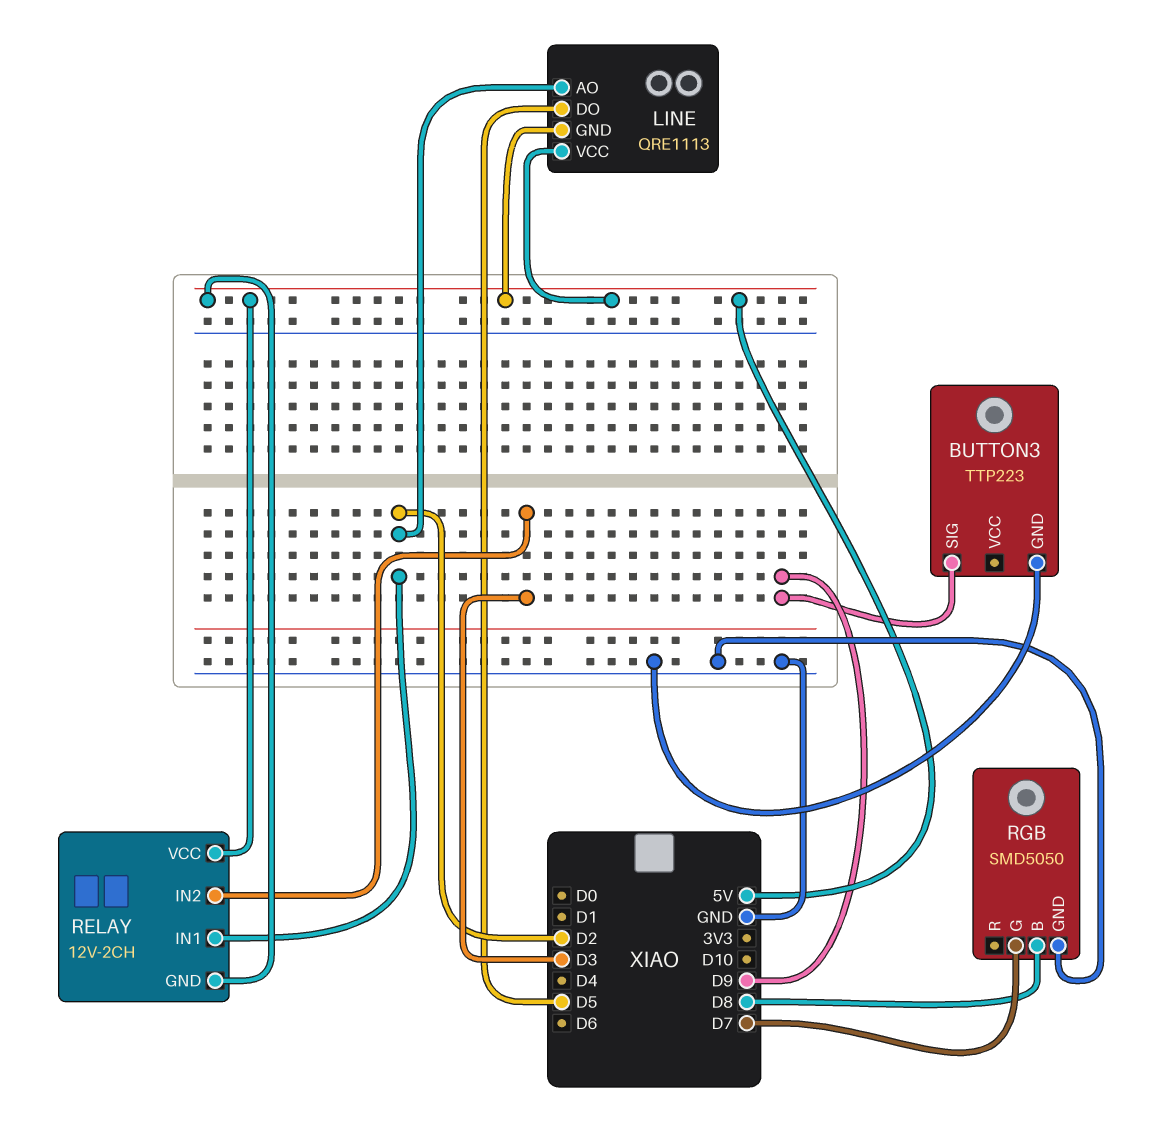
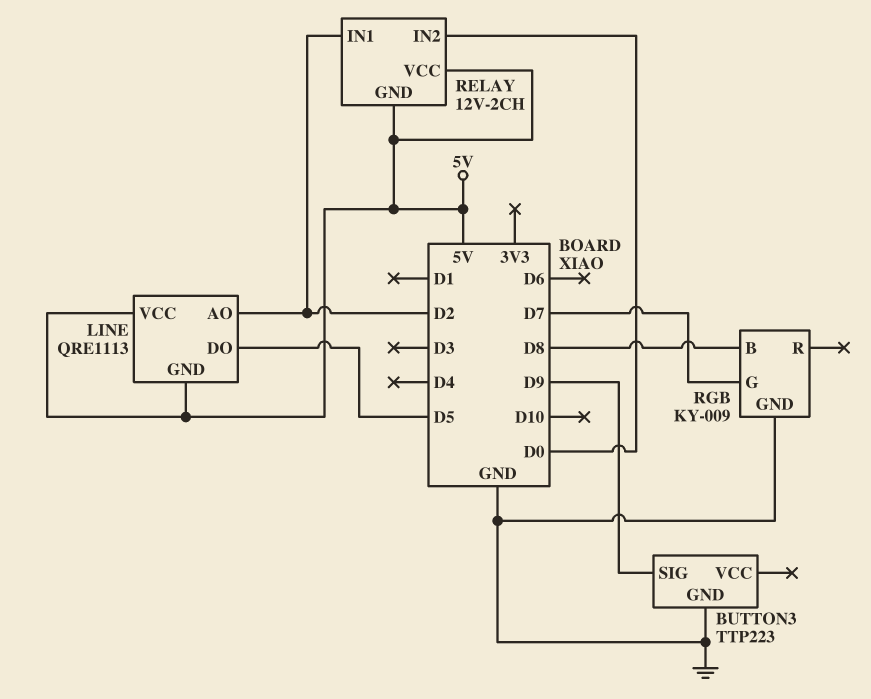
RELAY pin IN2: D3 -> D0
RGB: SMD5050 -> KY-009

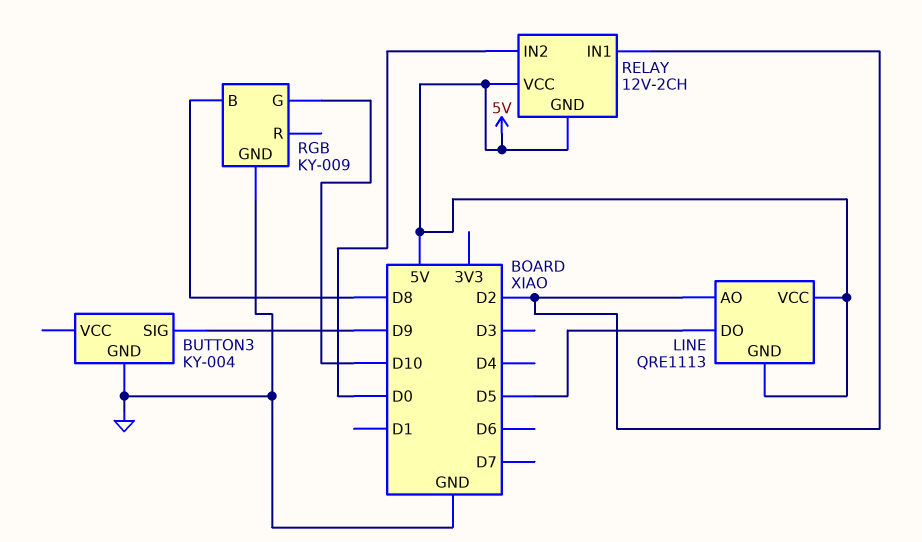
BUTTON3: TTP223 -> KY-004
RGB pin G: D7 -> D10

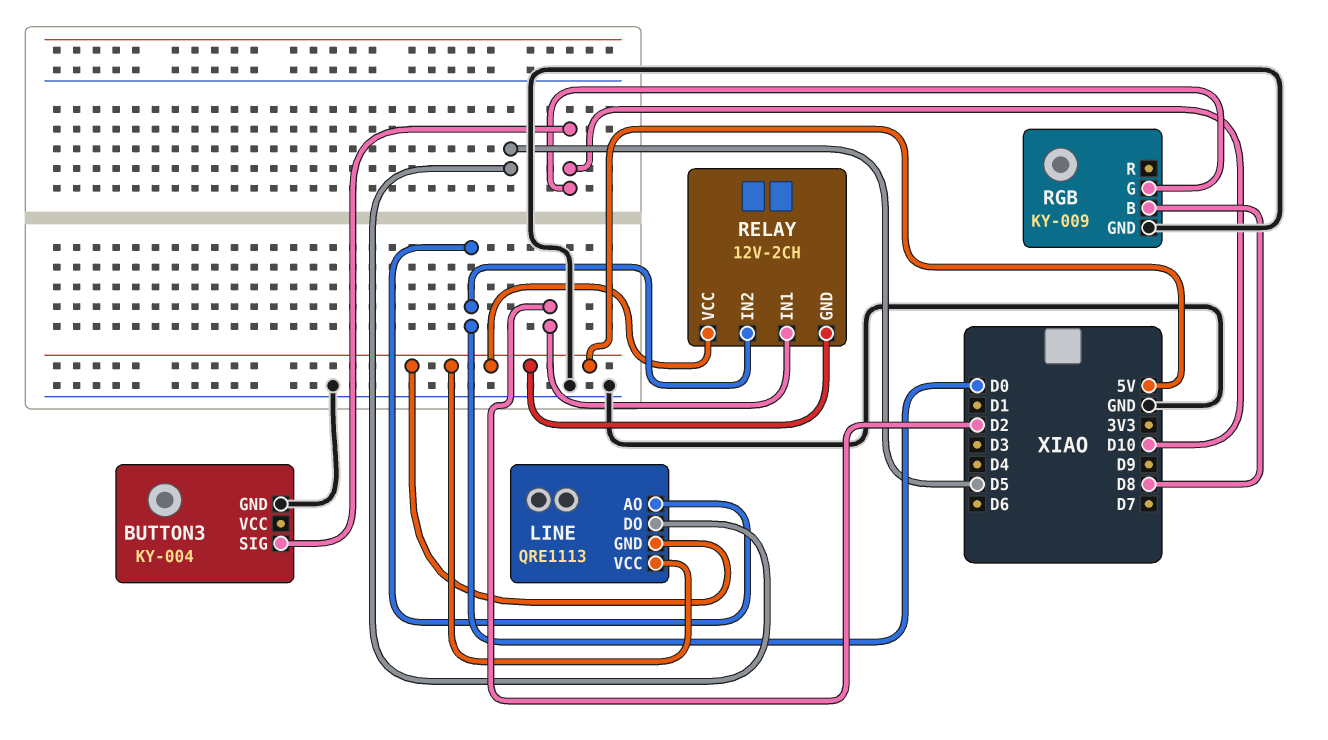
BUTTON3 pin SIG: D9 -> D10
LINE pin AO: D2 -> D0

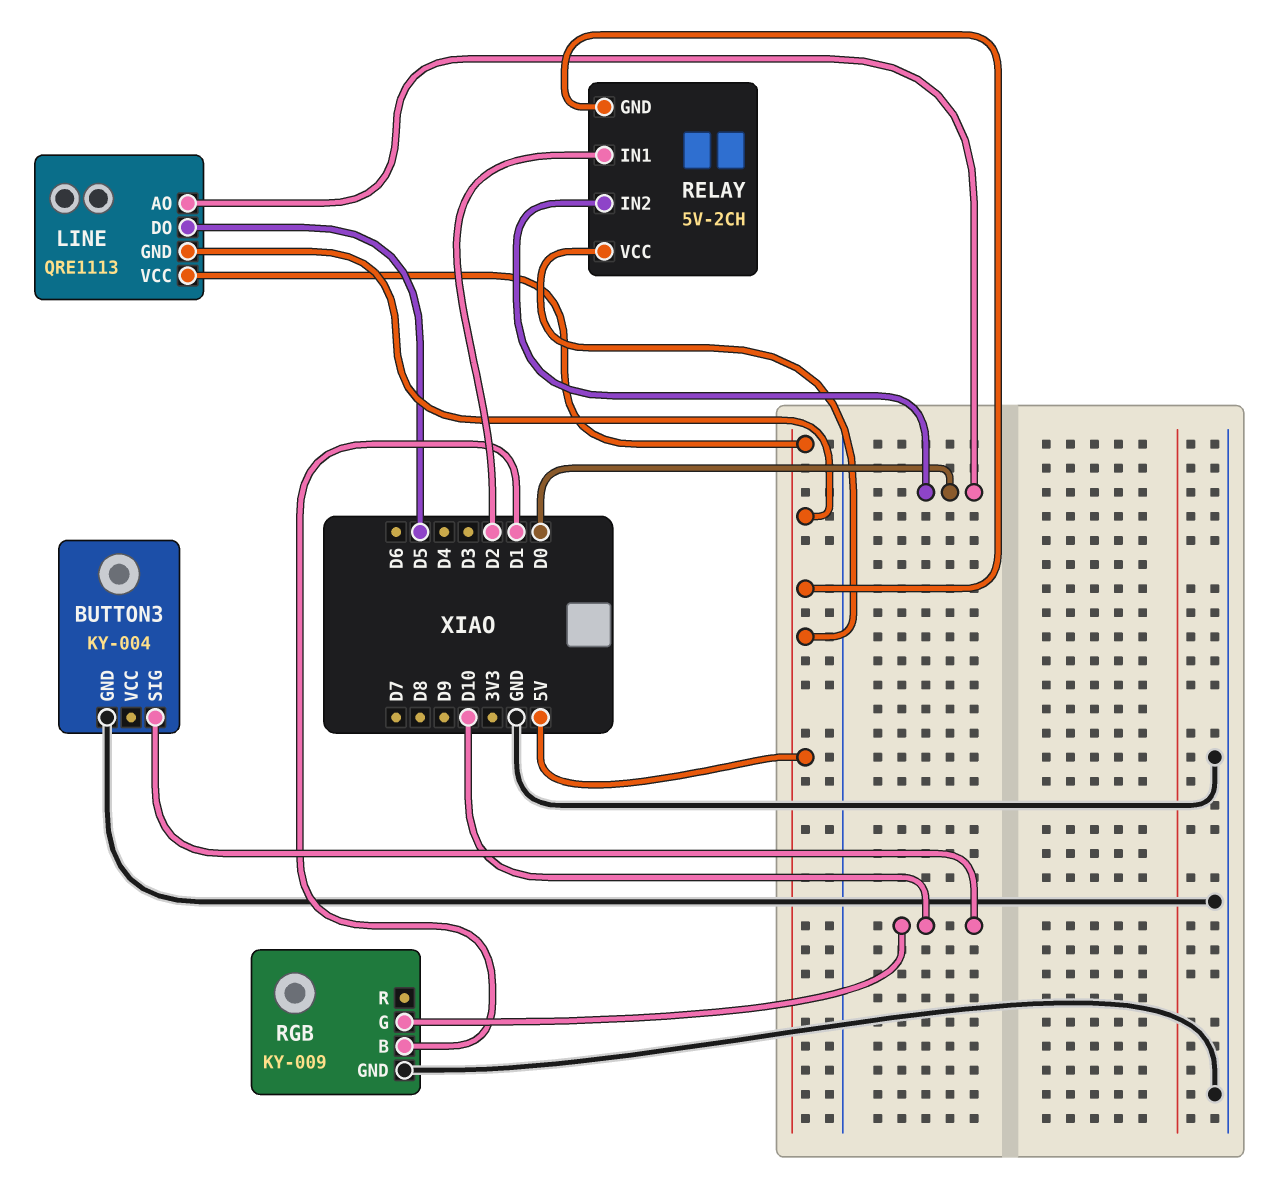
RELAY: 12V-2CH -> 5V-2CH
RGB pin B: D8 -> D1

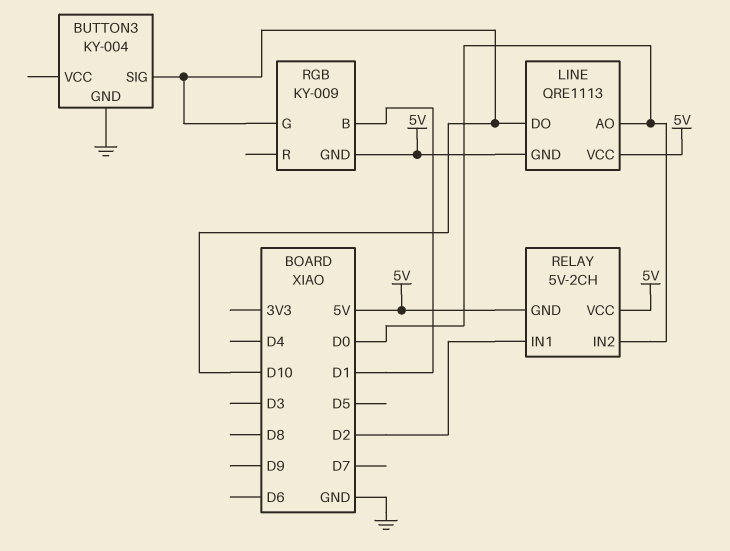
LINE pin DO: D5 -> D10
RGB pin GND: GND -> 5V

